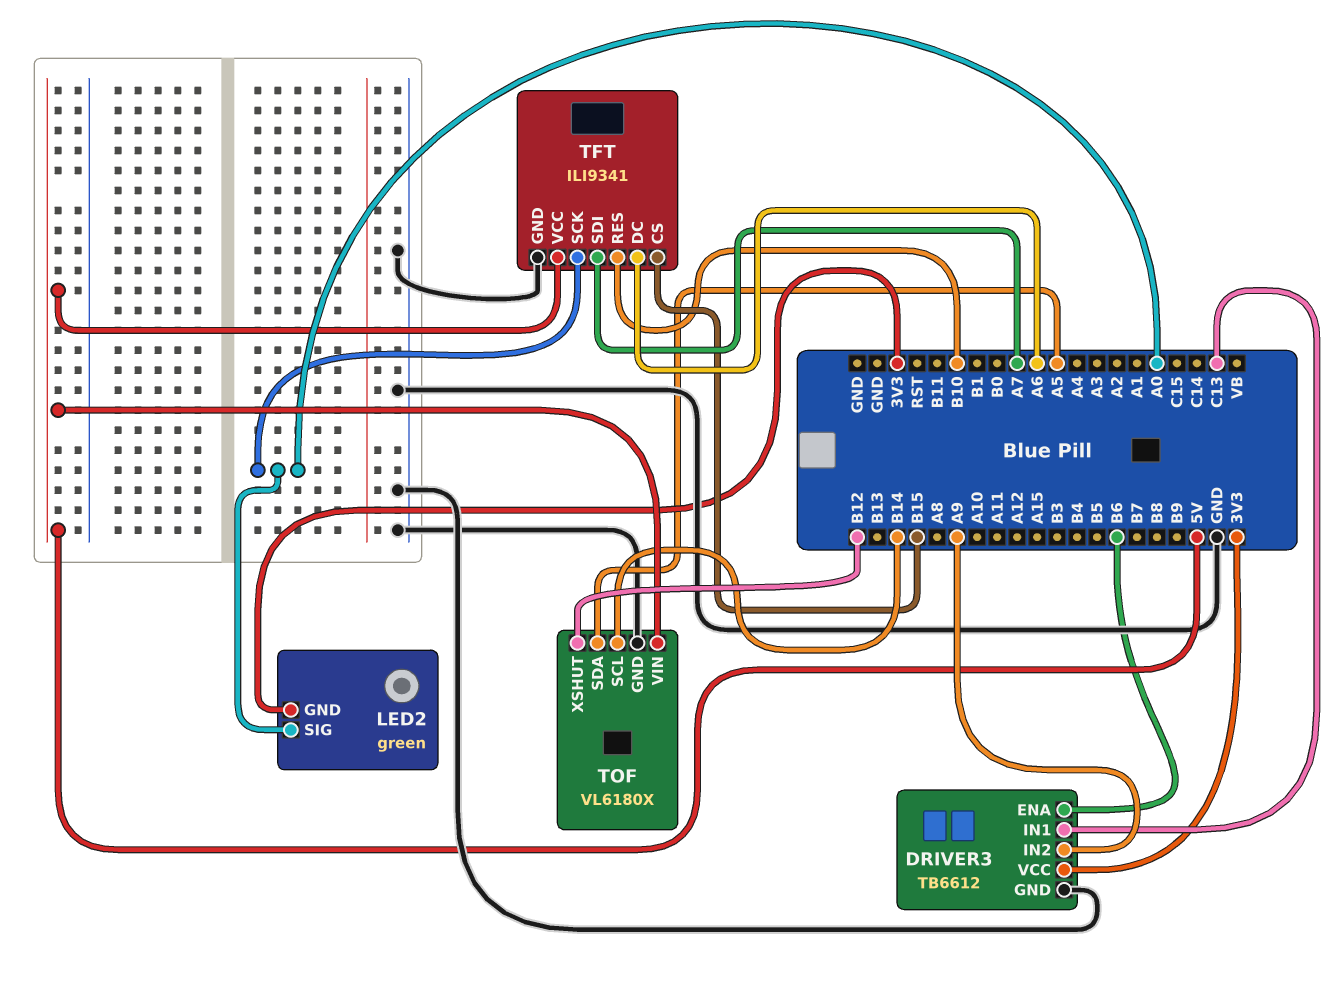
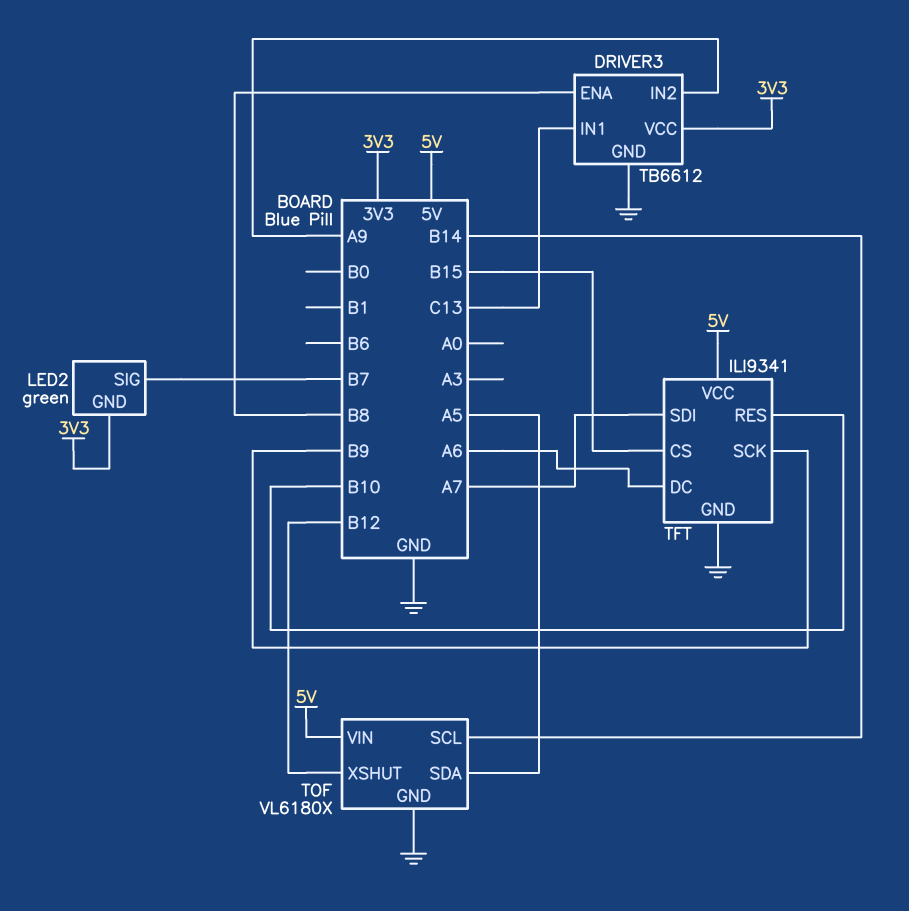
DRIVER3 pin ENA: B6 -> B8
LED2 pin SIG: A0 -> B7
TFT pin SCK: A0 -> B9

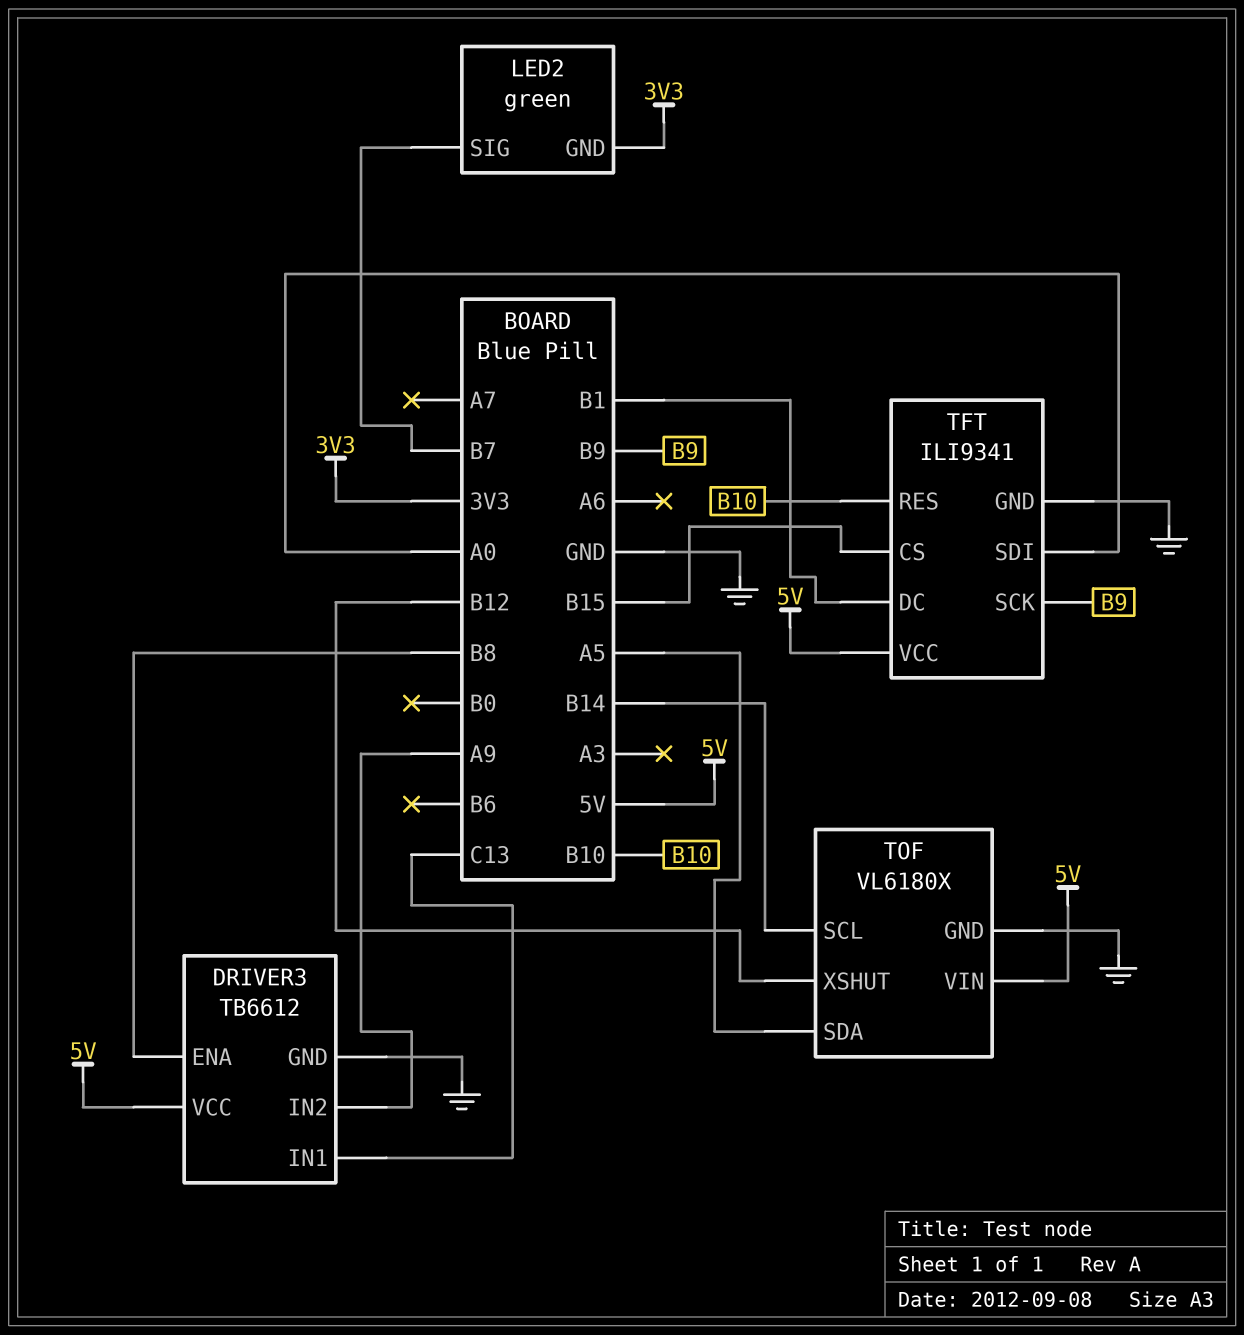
DRIVER3 pin VCC: 3V3 -> 5V
TFT pin DC: A6 -> B1
TFT pin SDI: A7 -> A0

